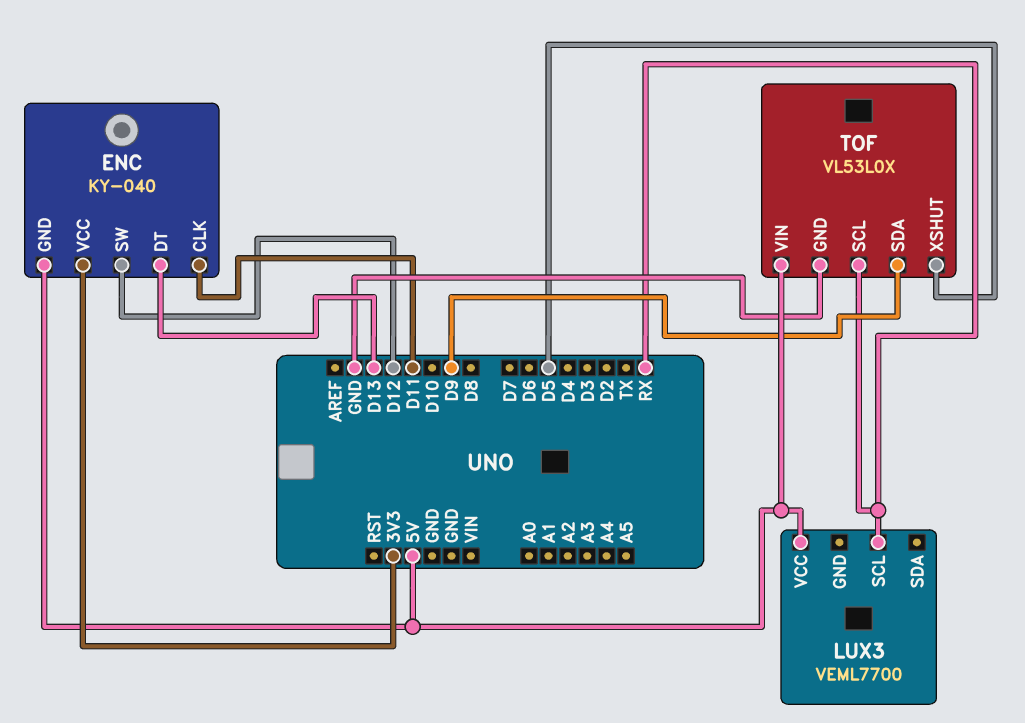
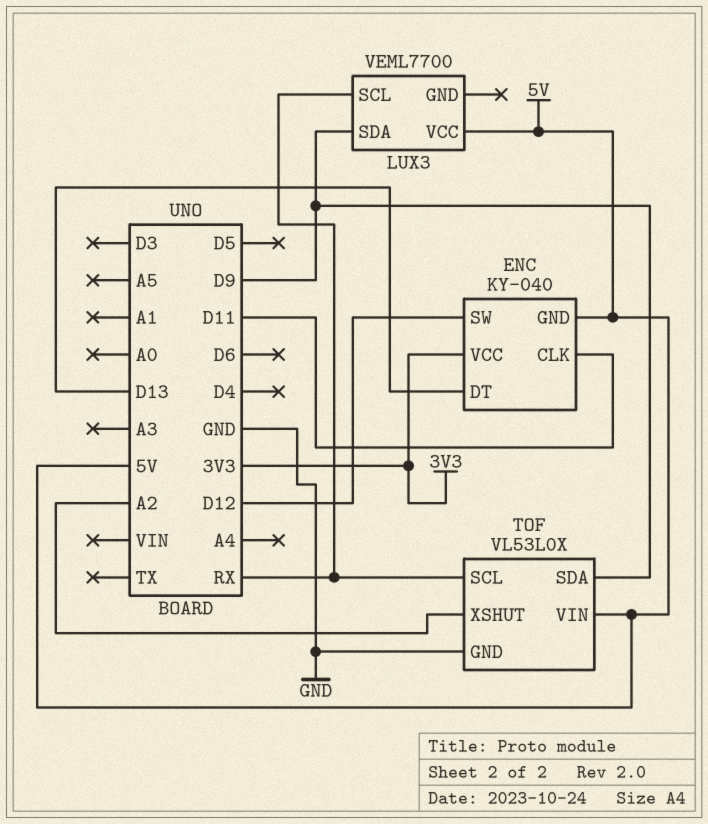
LUX3 pin SDA: none -> D9
TOF pin XSHUT: D5 -> A2

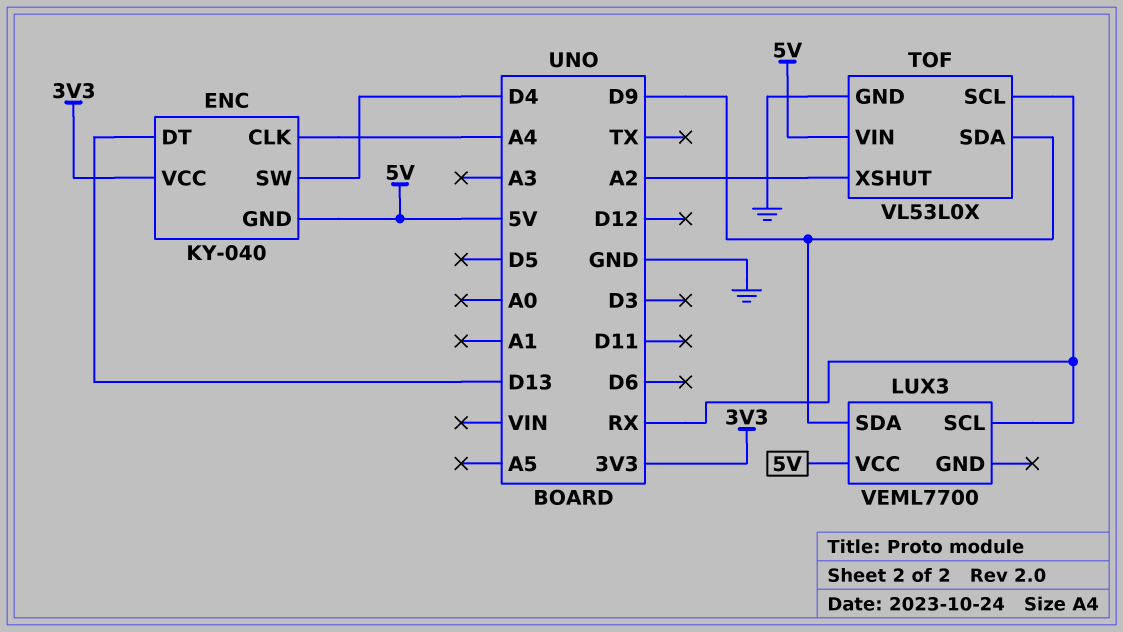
ENC pin CLK: D11 -> A4
ENC pin SW: D12 -> D4

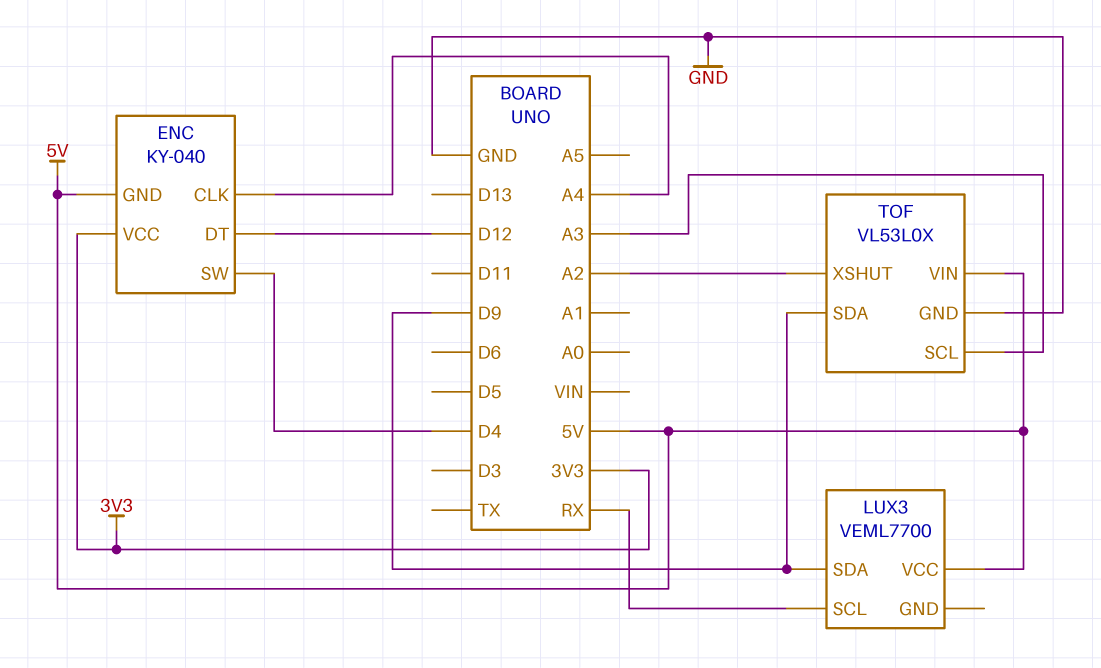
ENC pin DT: D13 -> D12
TOF pin SCL: RX -> A3

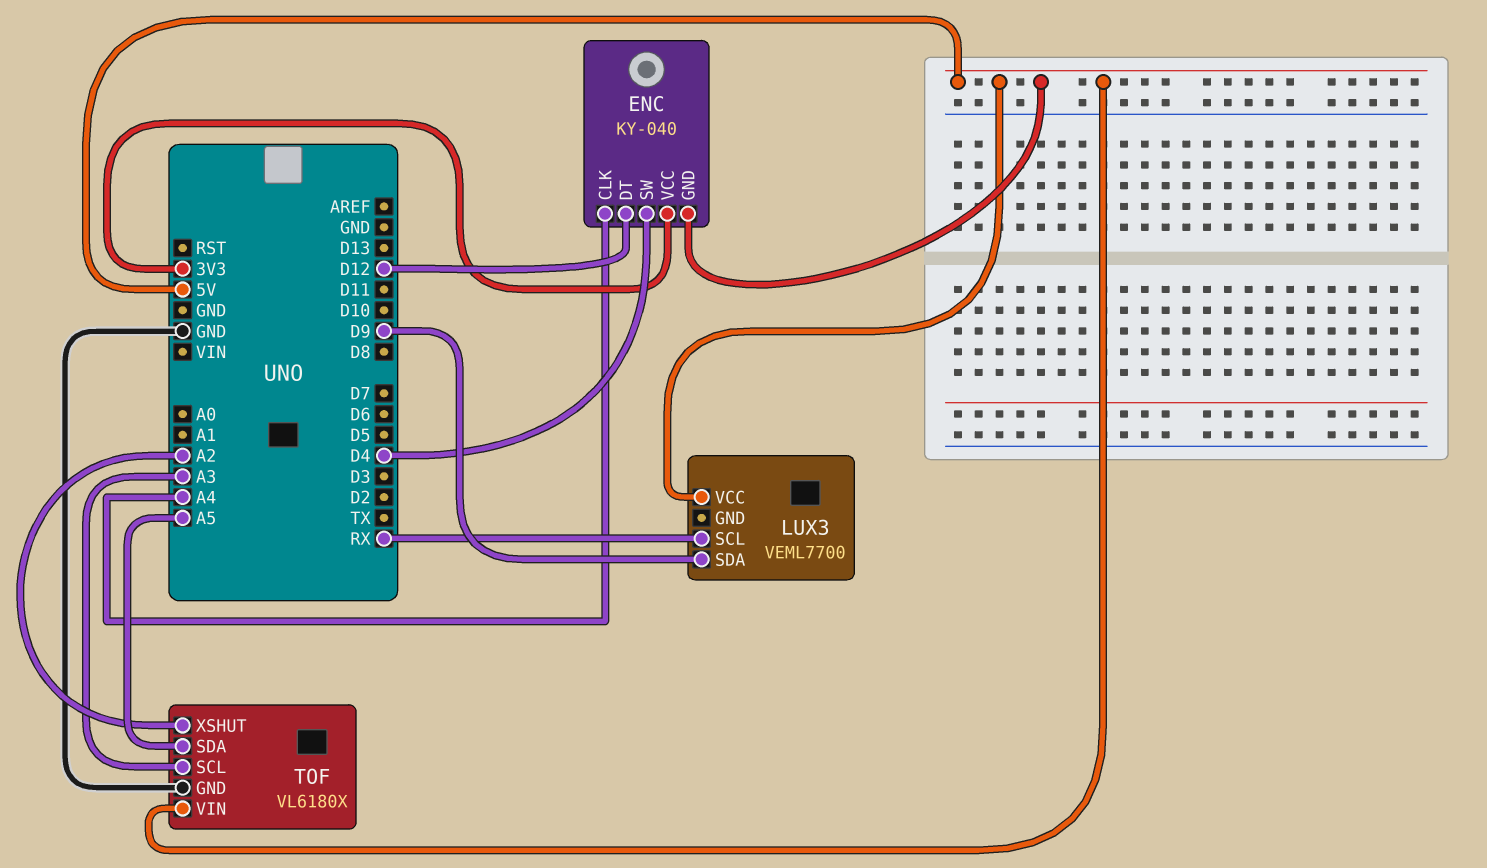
TOF: VL53L0X -> VL6180X
TOF pin SDA: D9 -> A5

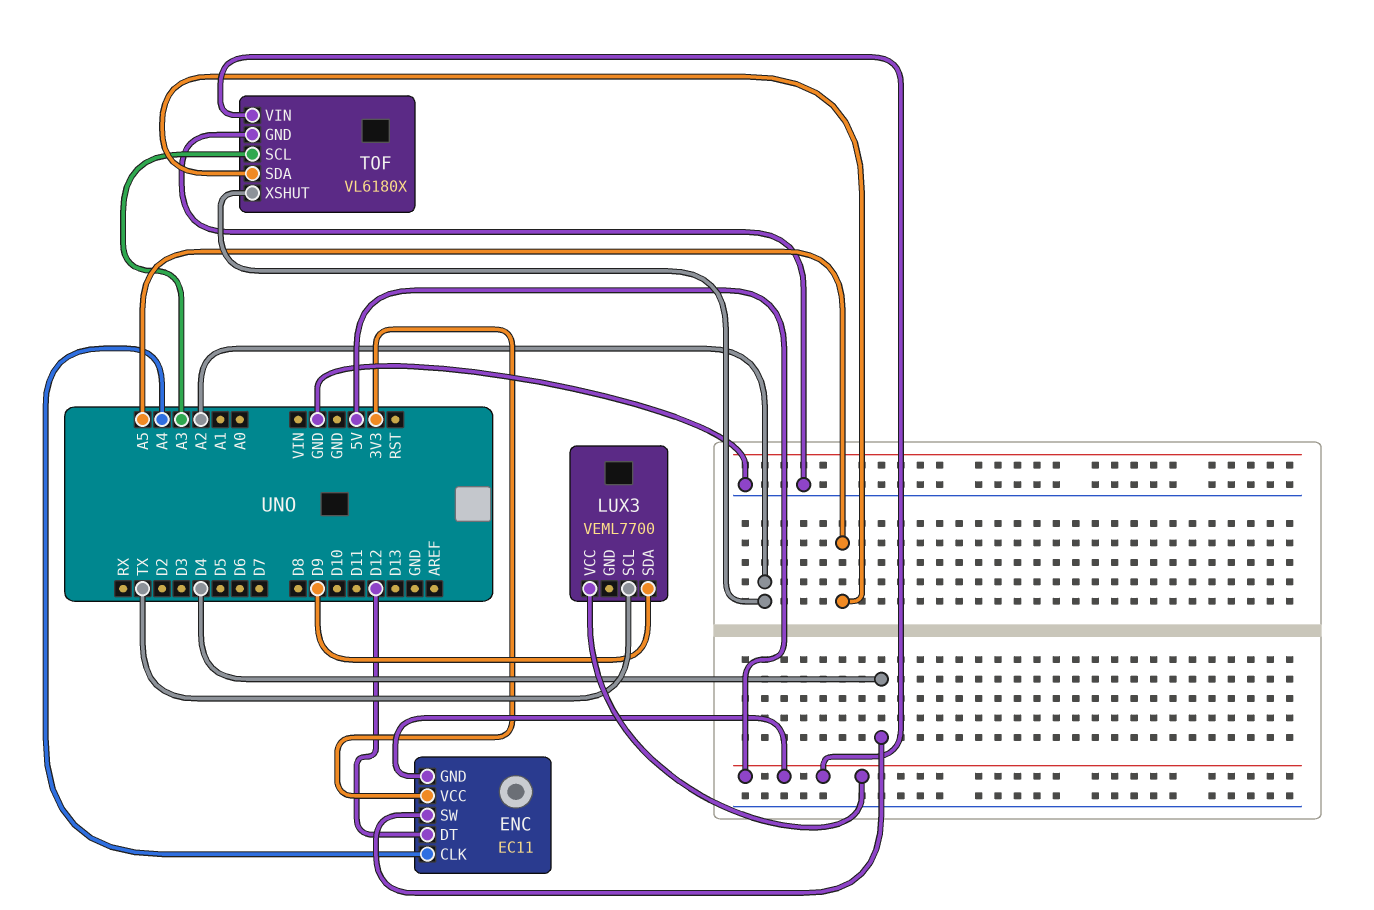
ENC: KY-040 -> EC11
LUX3 pin SCL: RX -> TX

